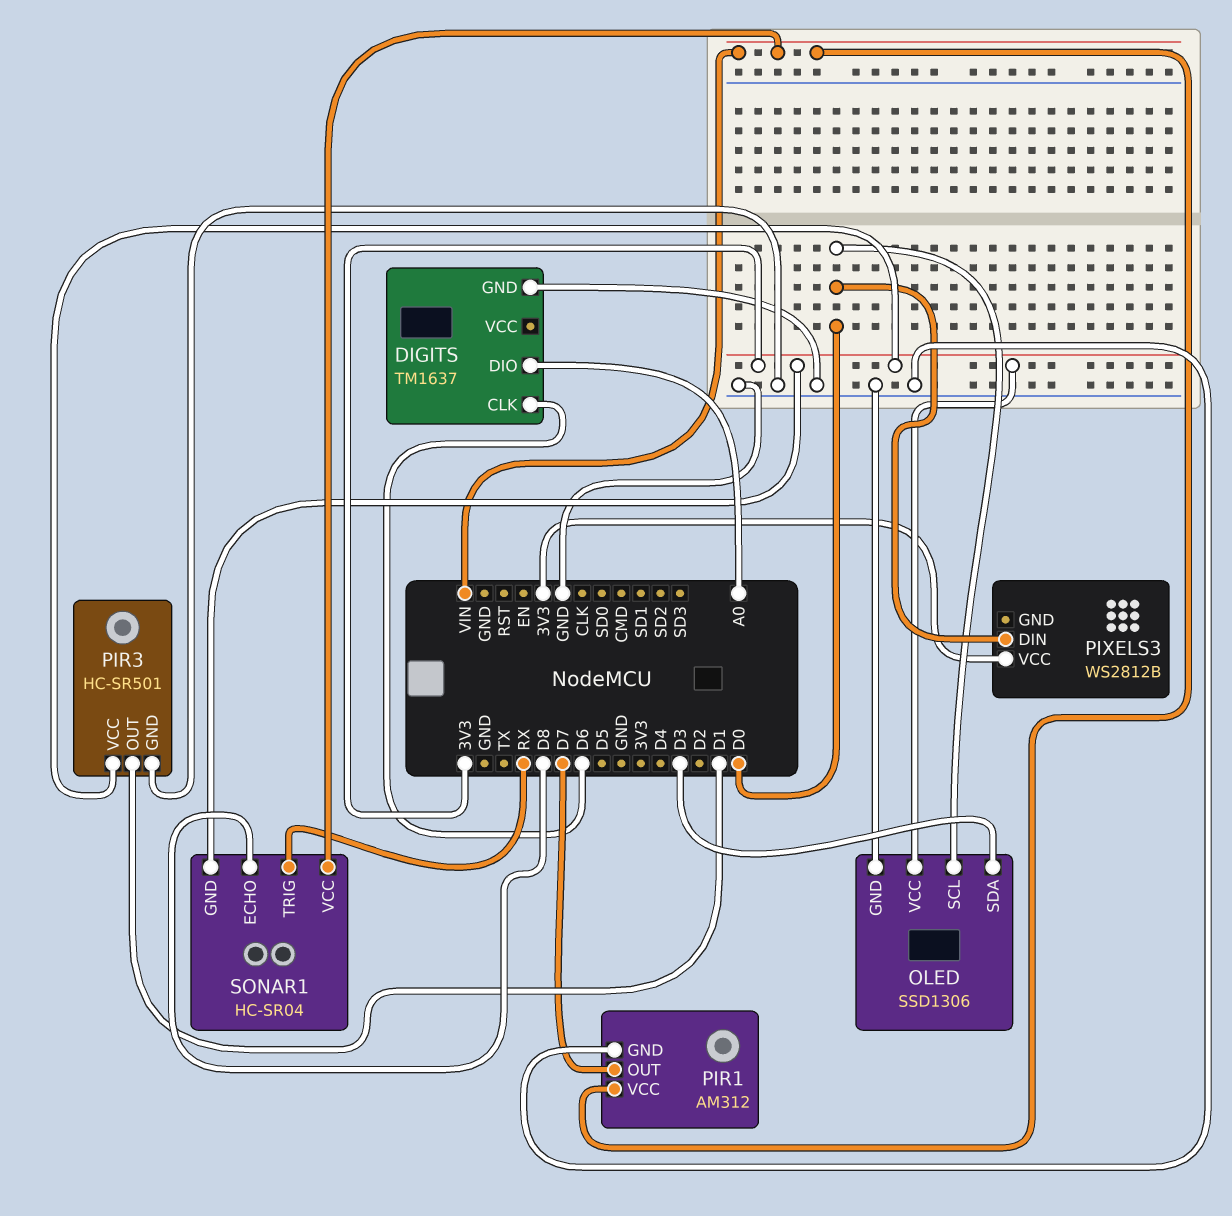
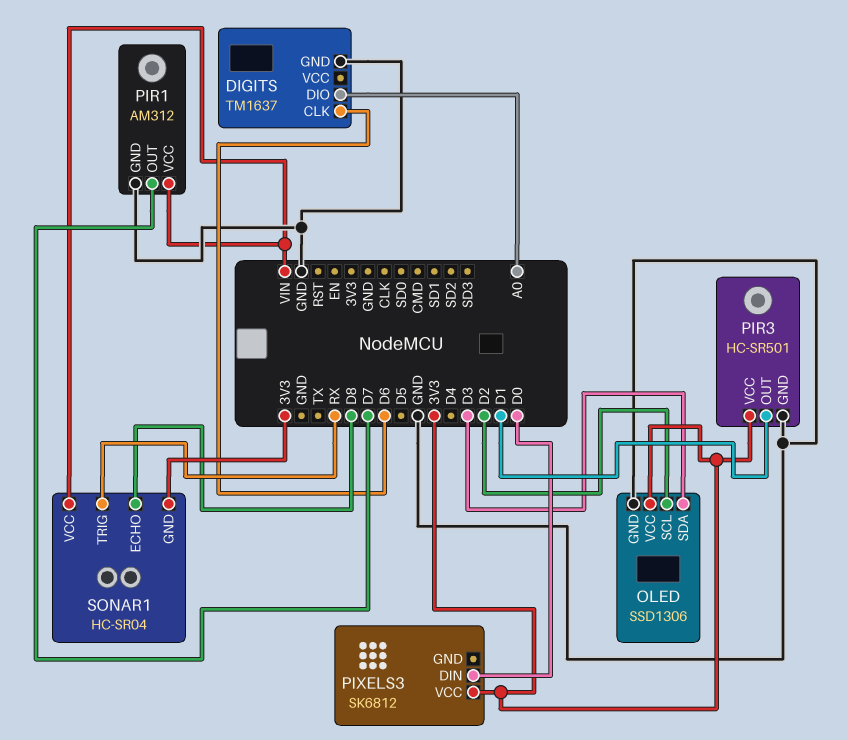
OLED pin SCL: D0 -> D2
PIXELS3: WS2812B -> SK6812

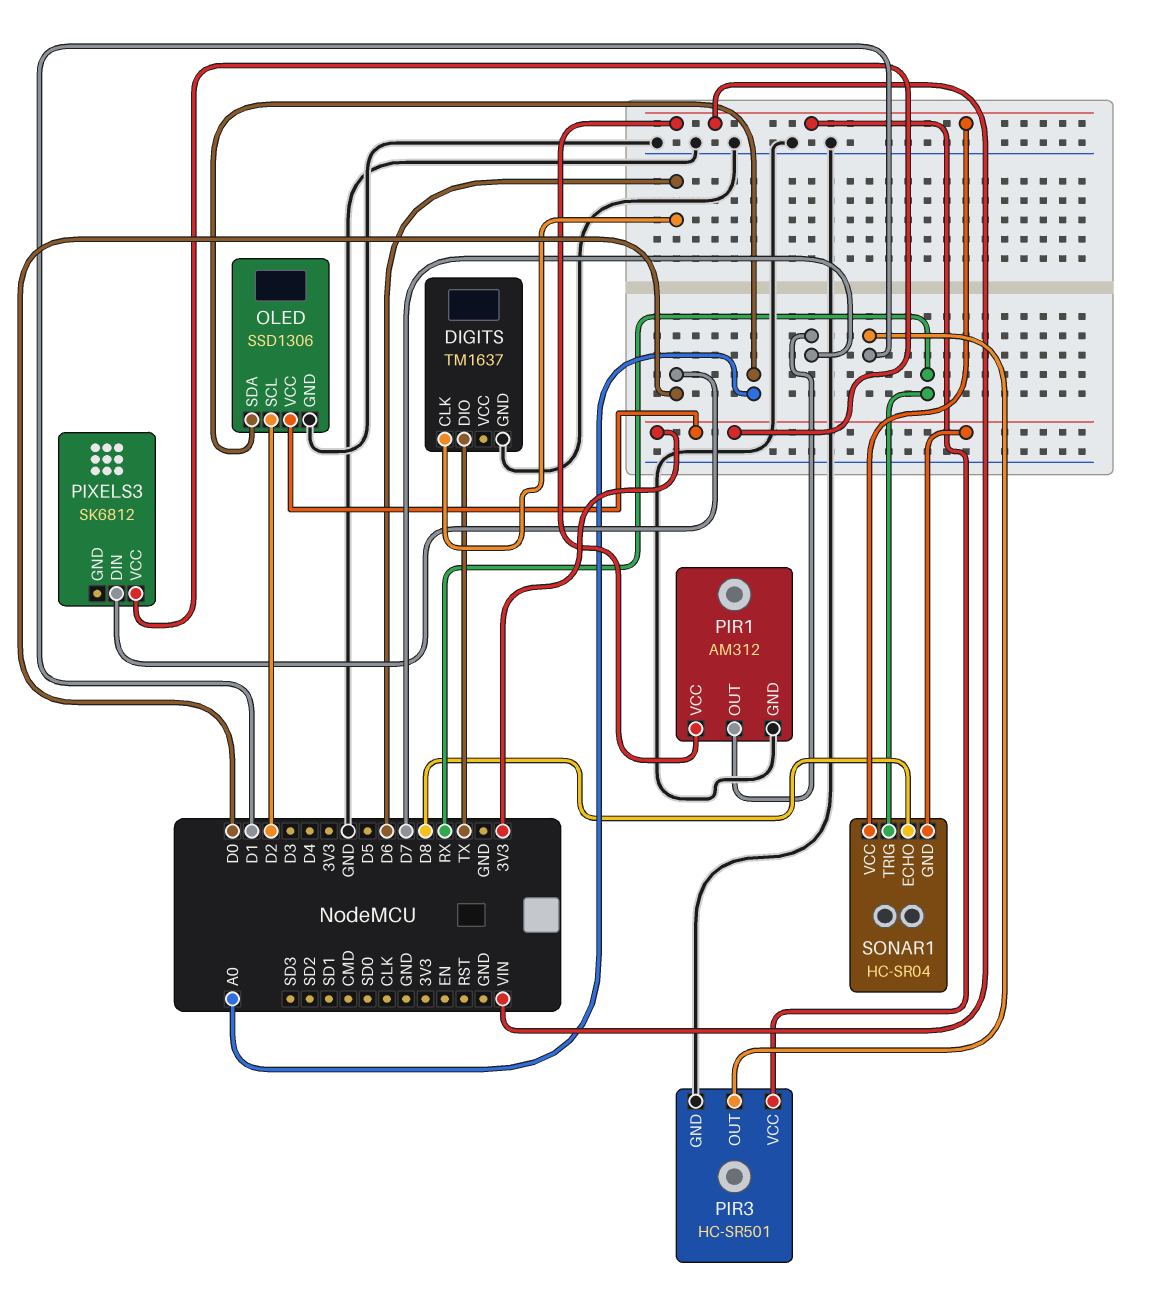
DIGITS pin DIO: A0 -> TX
OLED pin SDA: D3 -> A0
PIR3 pin VCC: 3V3 -> VIN

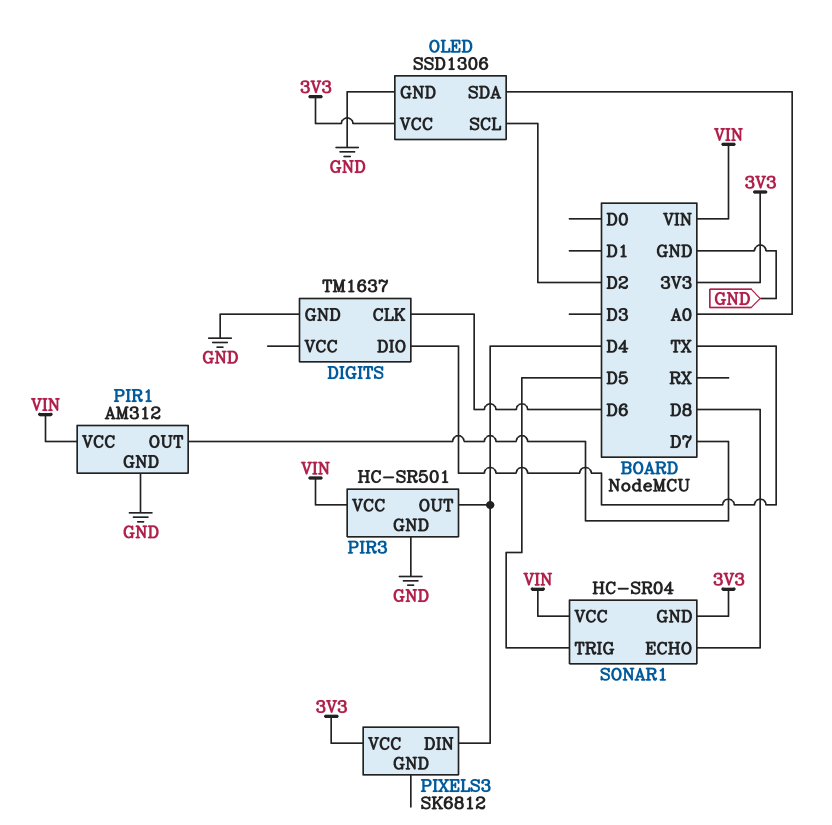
PIR3 pin OUT: D1 -> D4
PIXELS3 pin DIN: D0 -> D4
SONAR1 pin TRIG: RX -> D5

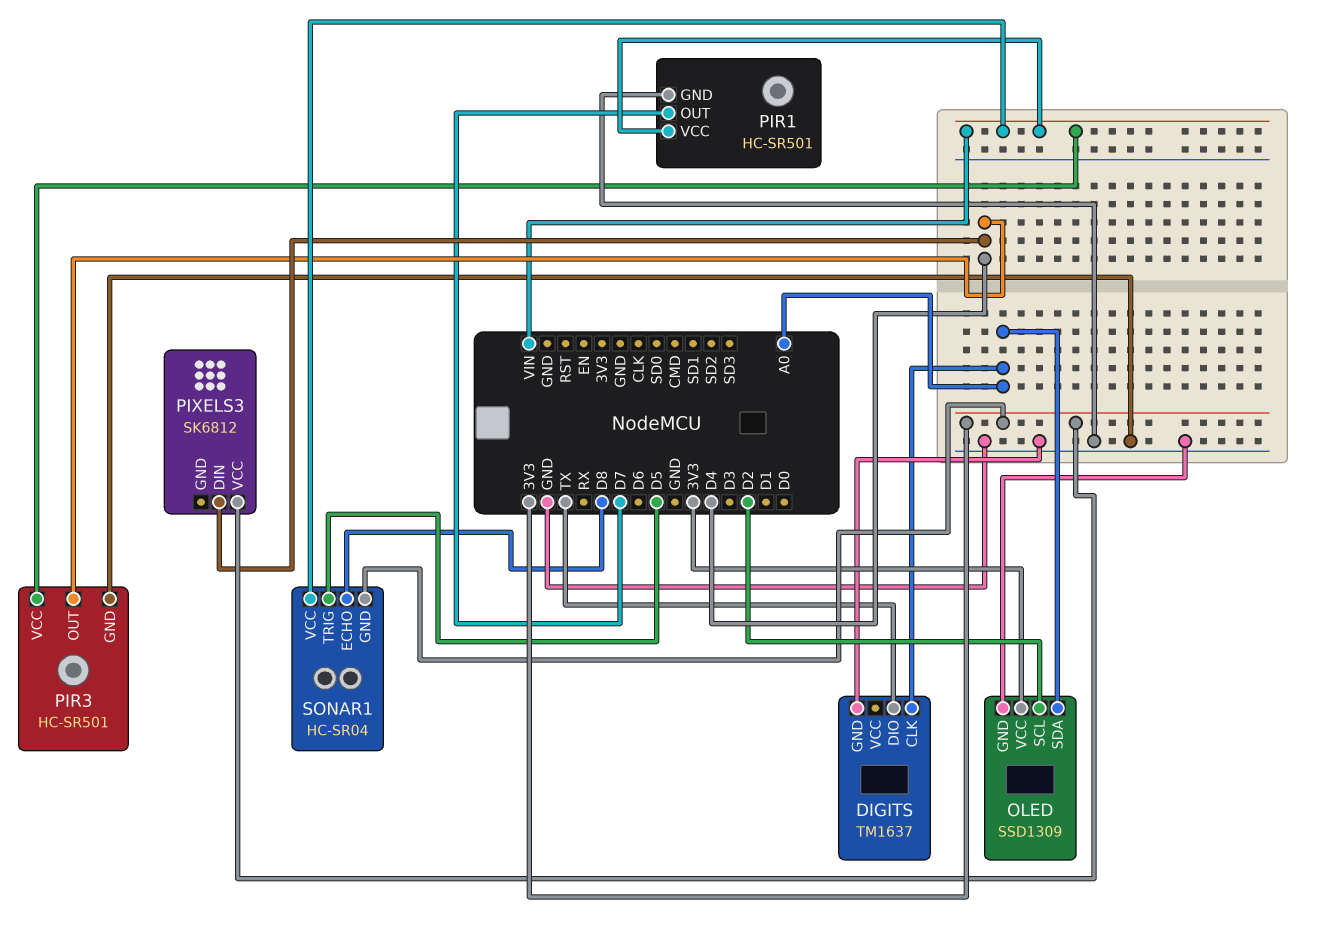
DIGITS pin CLK: D6 -> A0
OLED: SSD1306 -> SSD1309
PIR1: AM312 -> HC-SR501

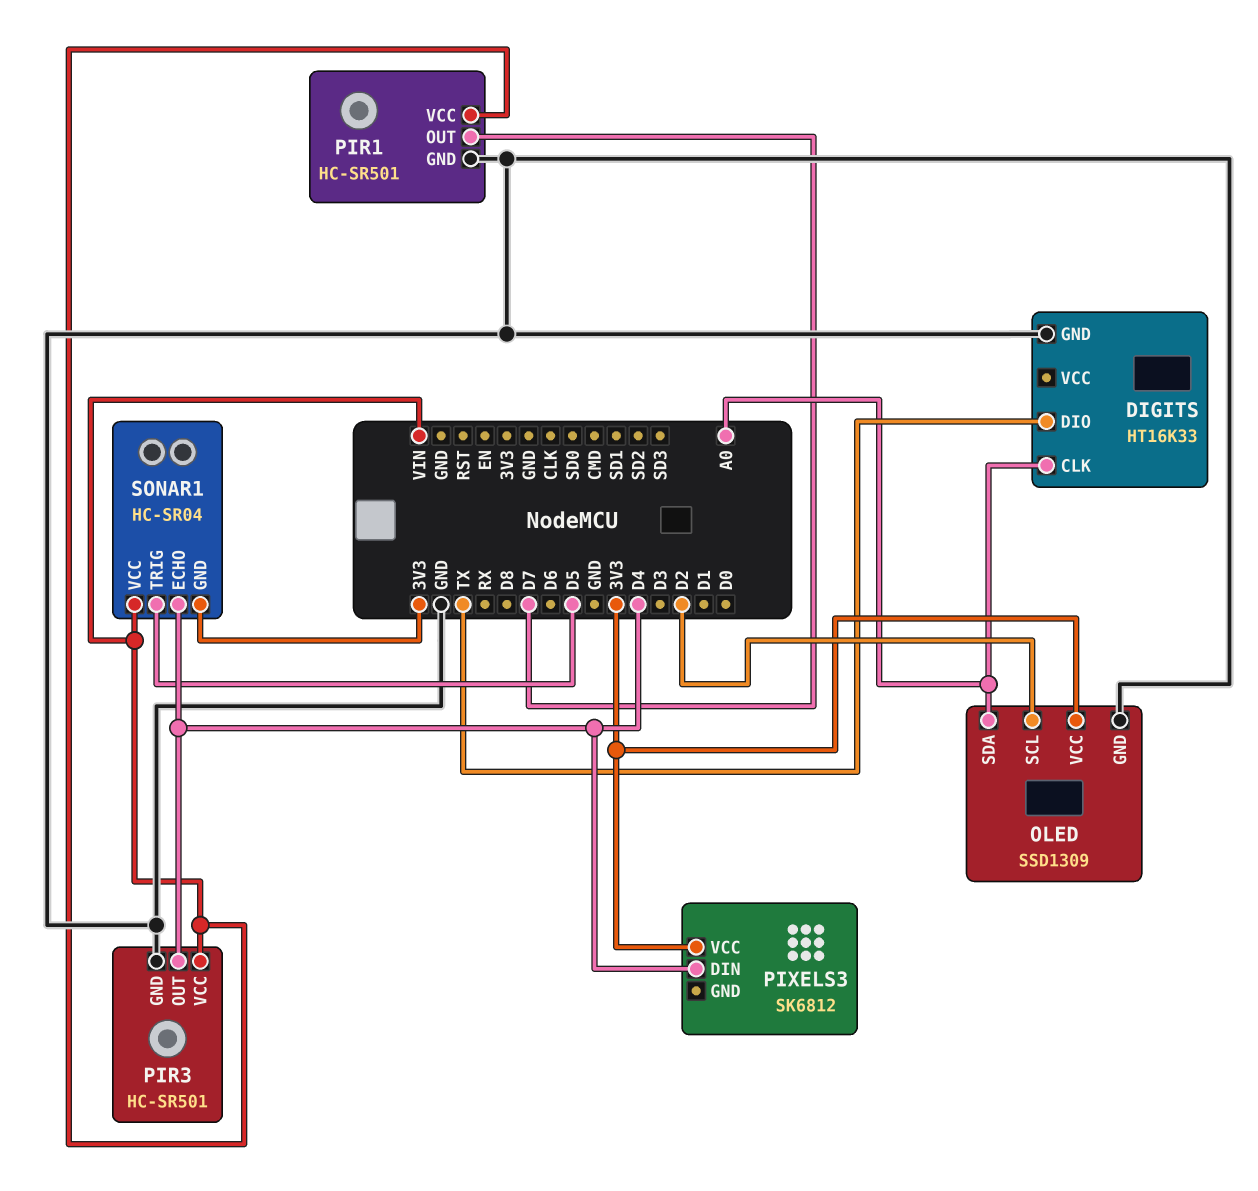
DIGITS: TM1637 -> HT16K33
SONAR1 pin ECHO: D8 -> D4

